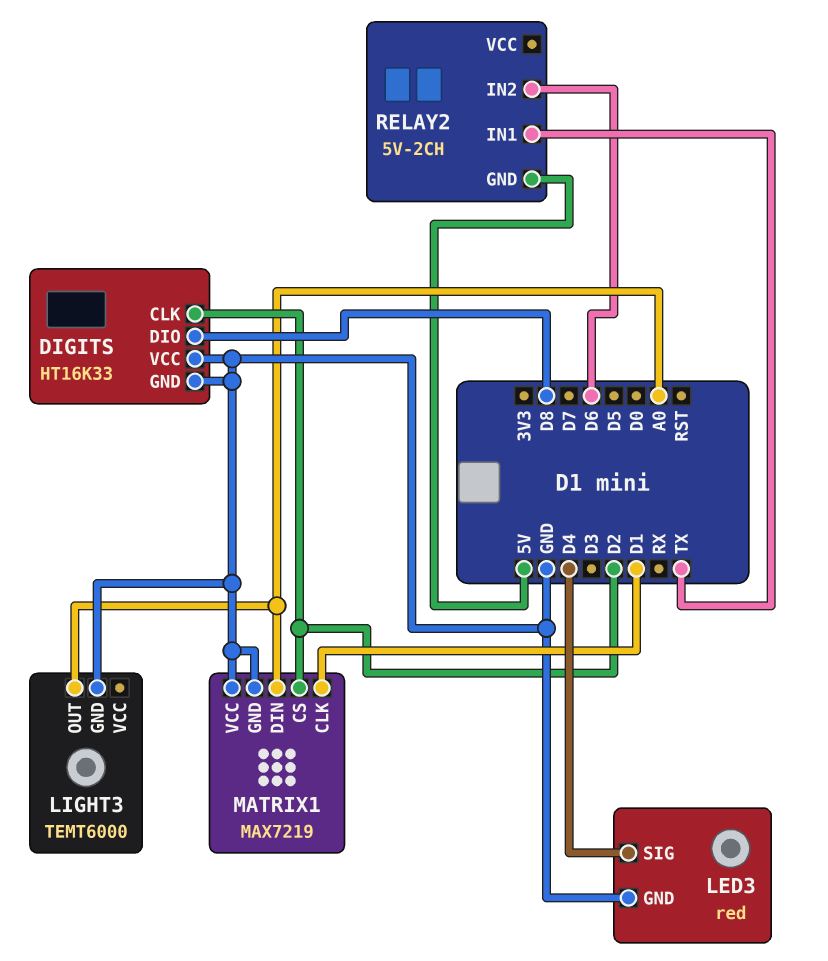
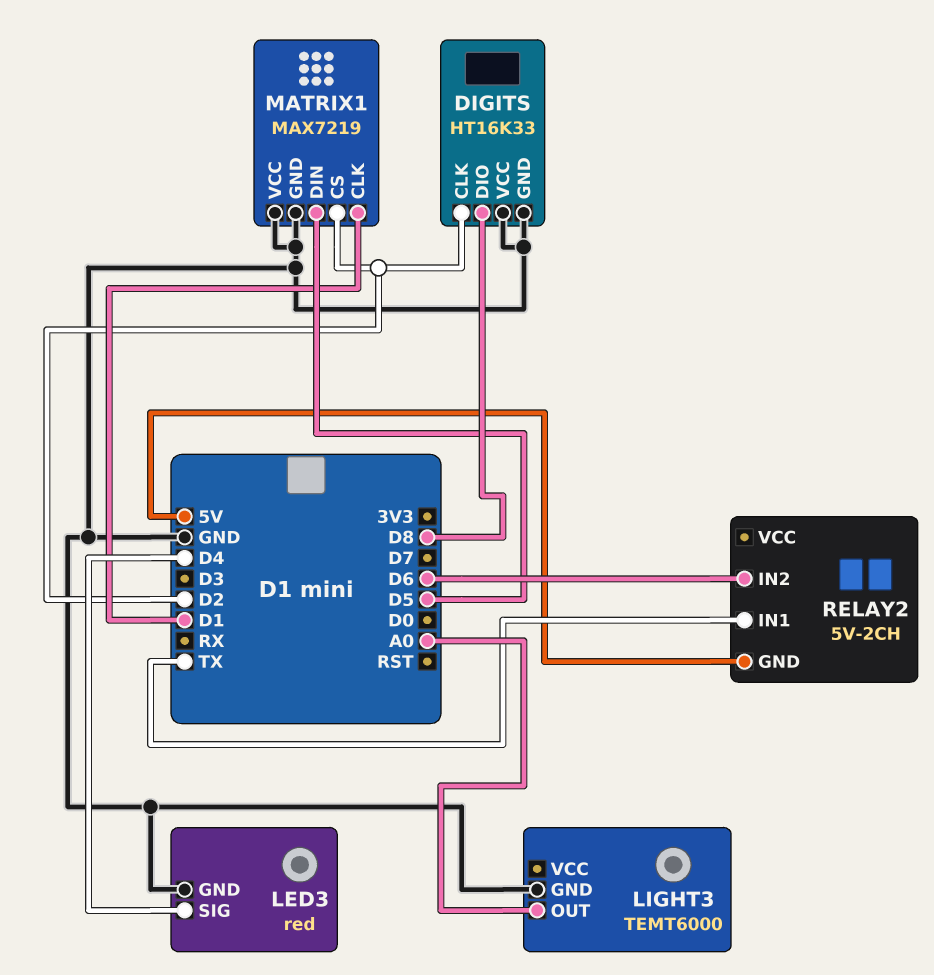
MATRIX1 pin DIN: A0 -> D5

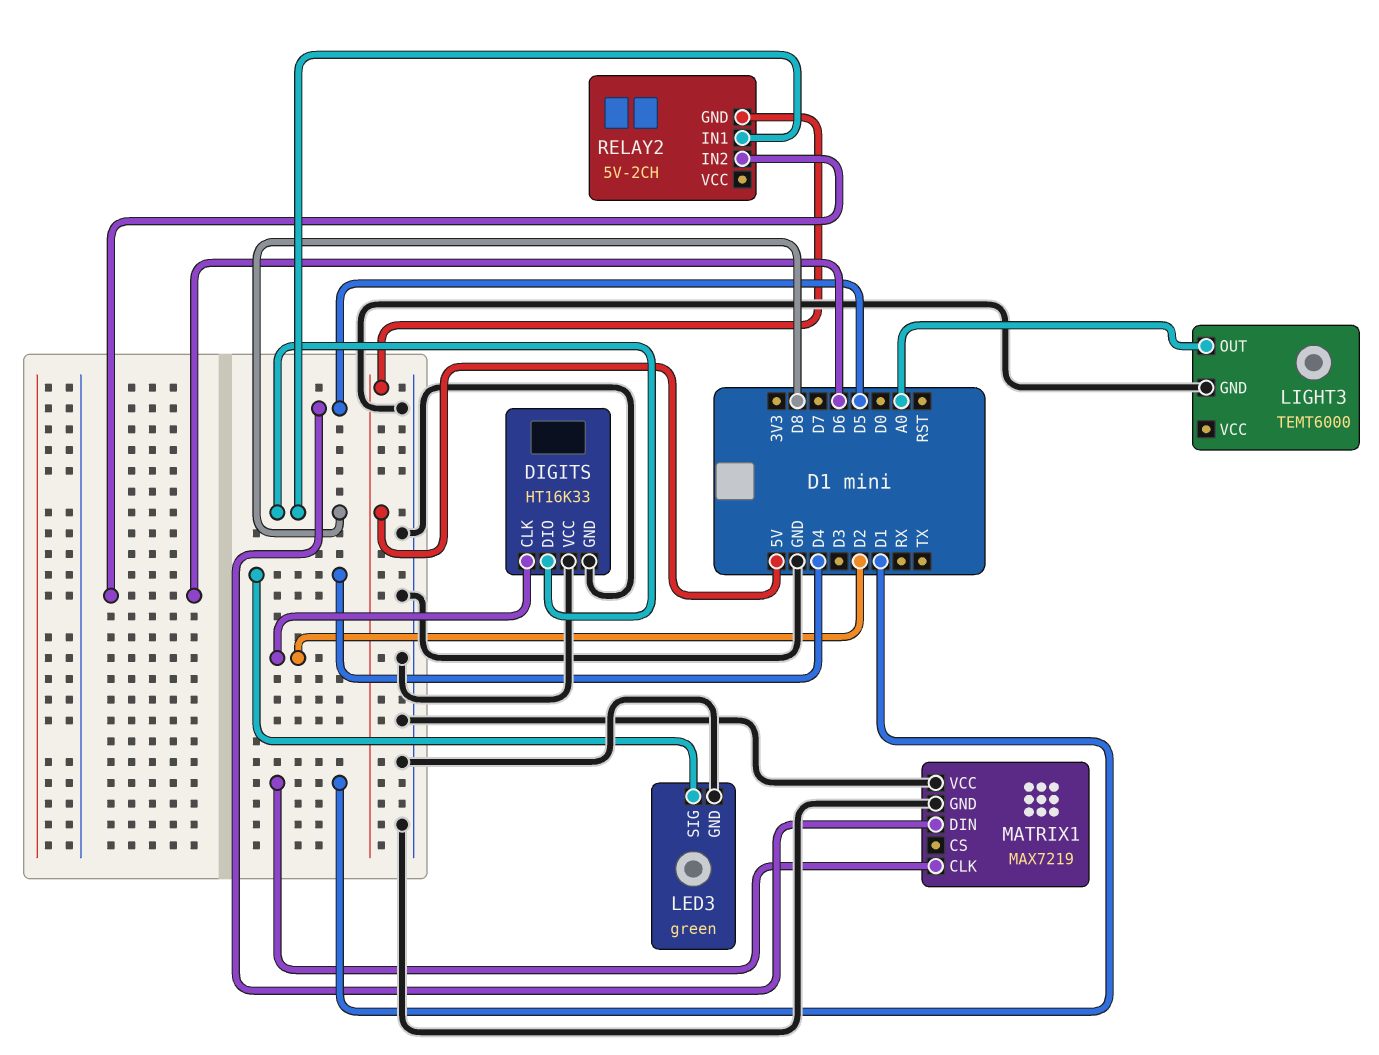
LED3: red -> green
MATRIX1 pin CS: D2 -> none
RELAY2 pin IN1: TX -> D8

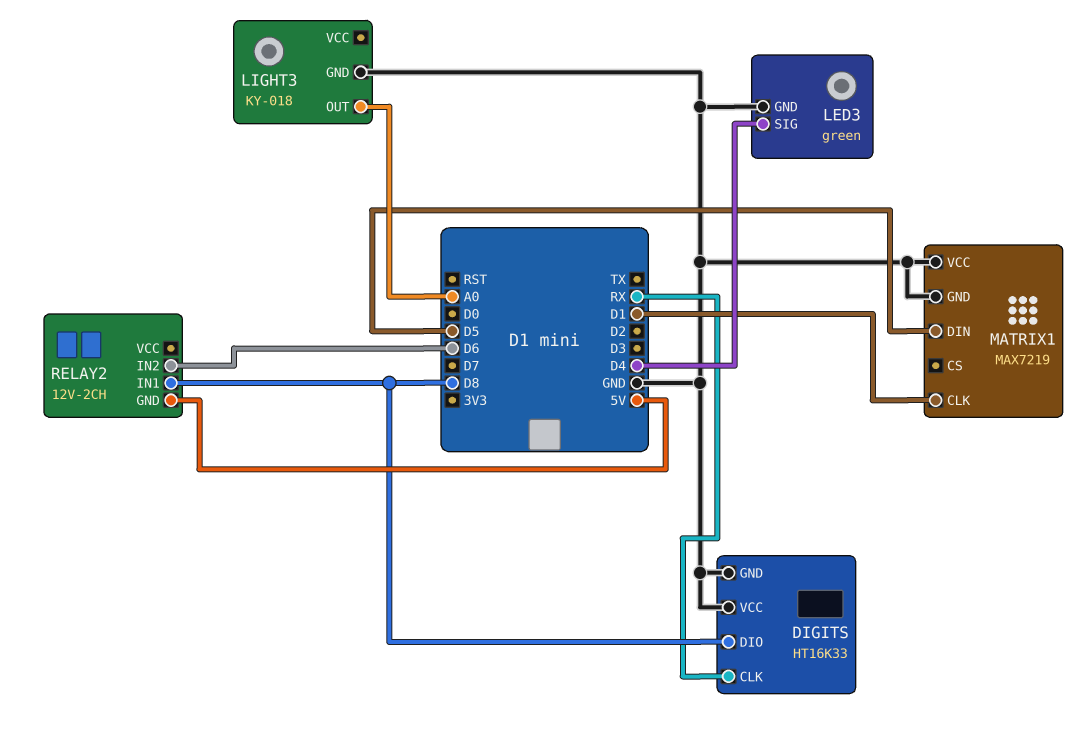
DIGITS pin CLK: D2 -> RX
LIGHT3: TEMT6000 -> KY-018
RELAY2: 5V-2CH -> 12V-2CH

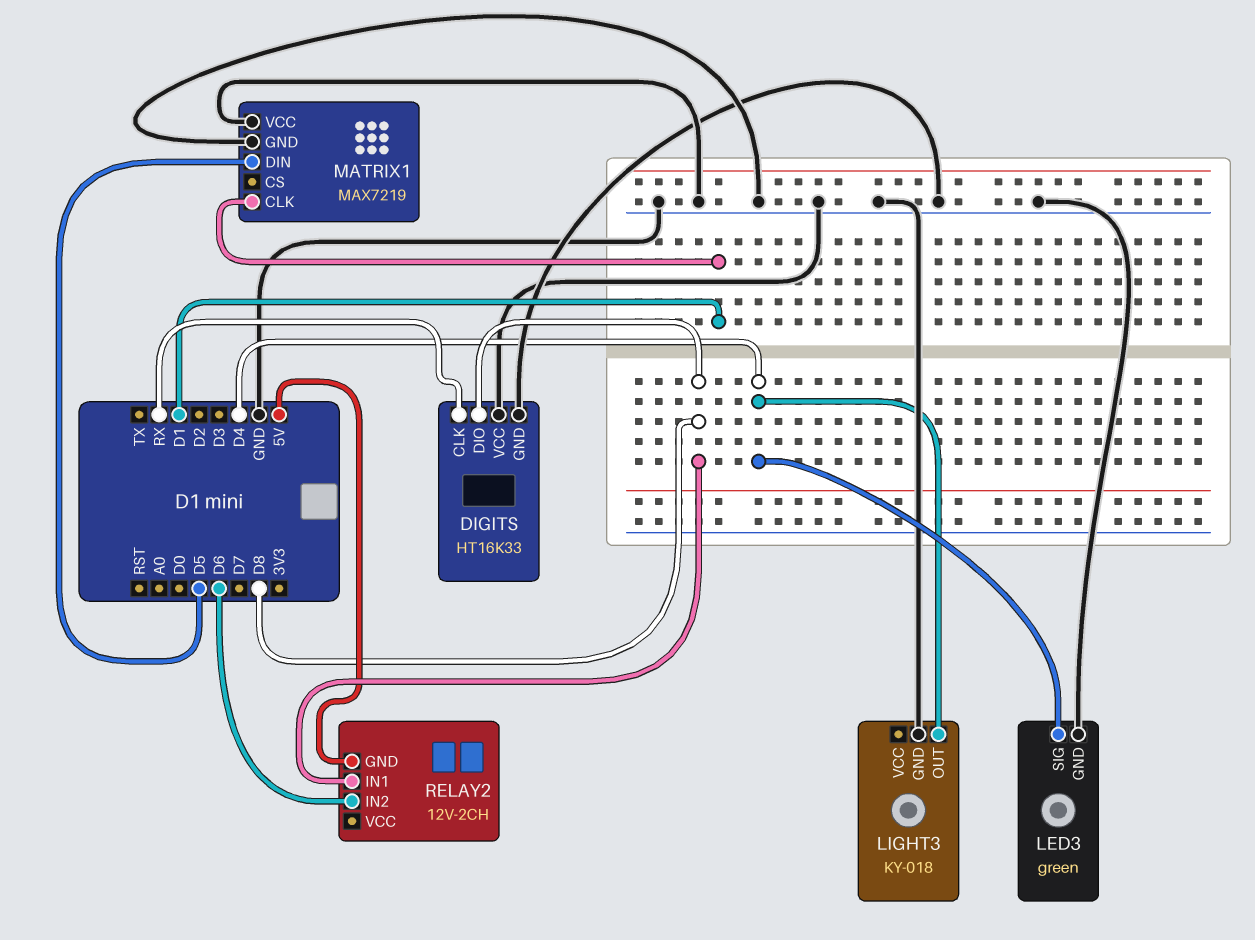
LIGHT3 pin OUT: A0 -> D4

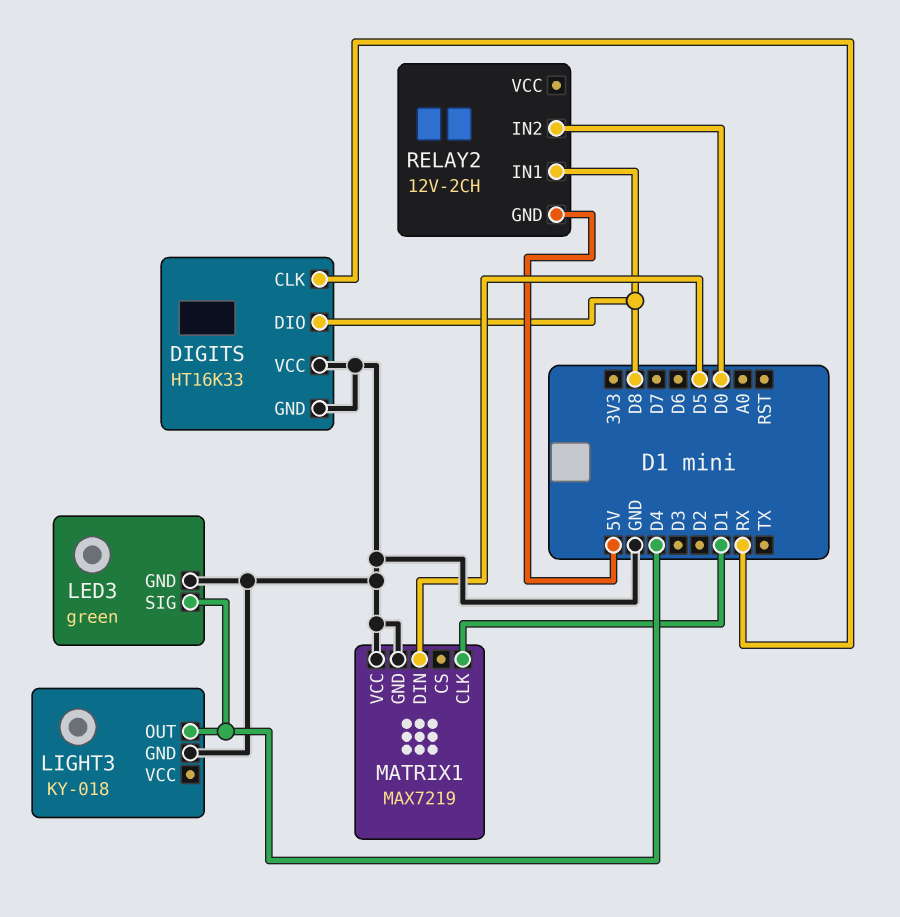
RELAY2 pin IN2: D6 -> D0

